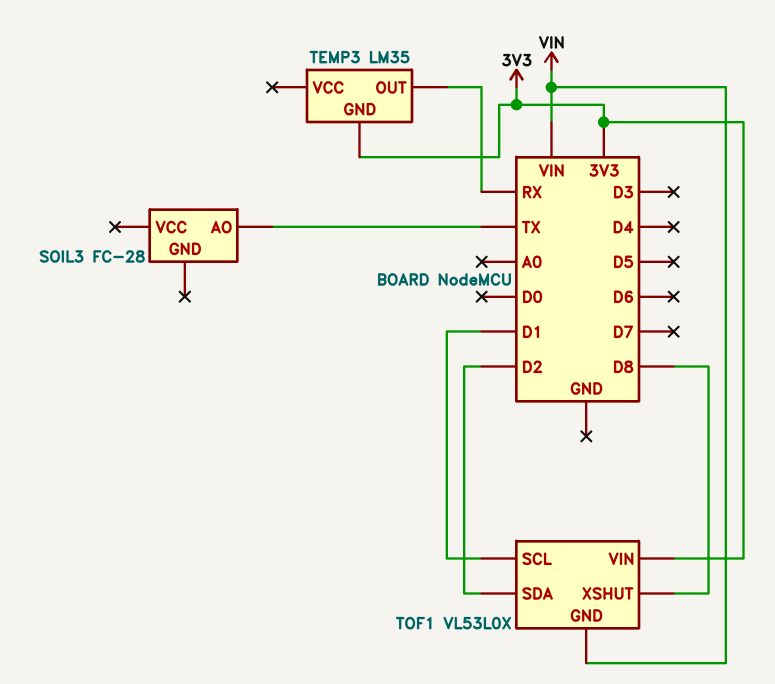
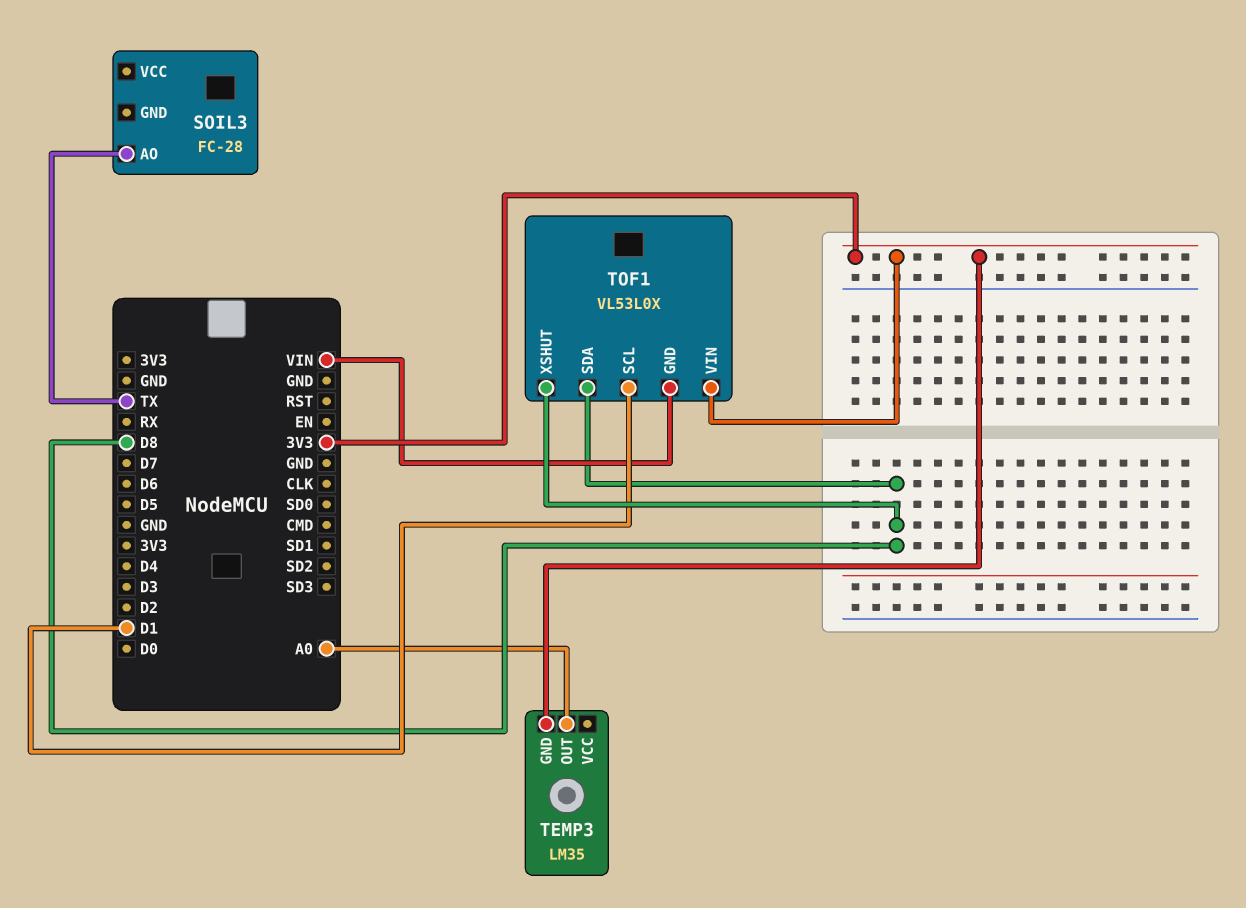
TEMP3 pin OUT: RX -> A0
TOF1 pin SDA: D2 -> D8

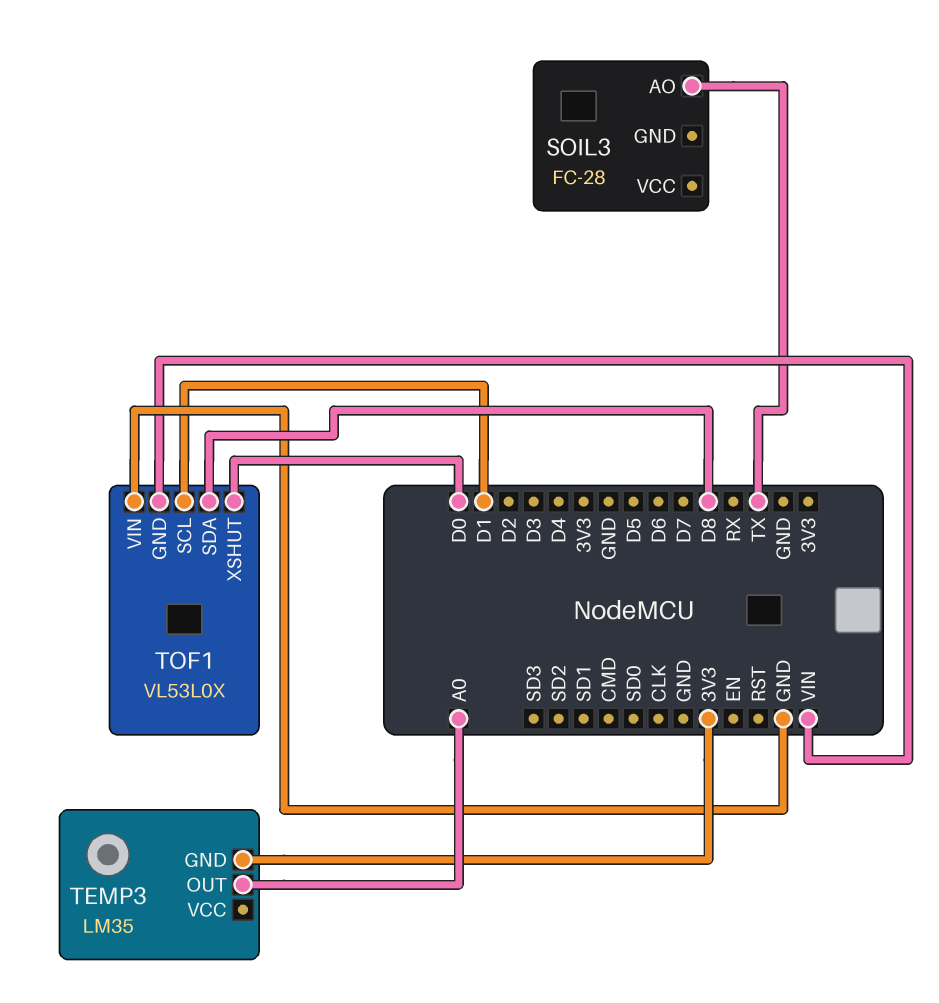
TOF1 pin VIN: 3V3 -> GND
TOF1 pin XSHUT: D8 -> D0

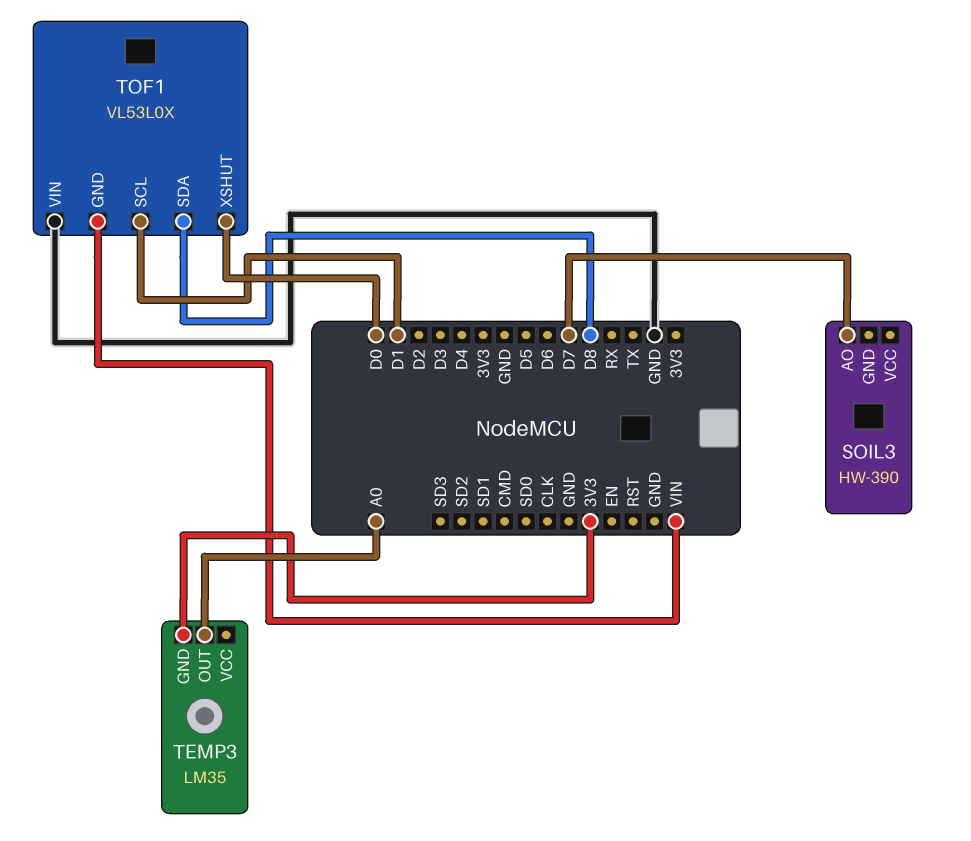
SOIL3: FC-28 -> HW-390
SOIL3 pin AO: TX -> D7

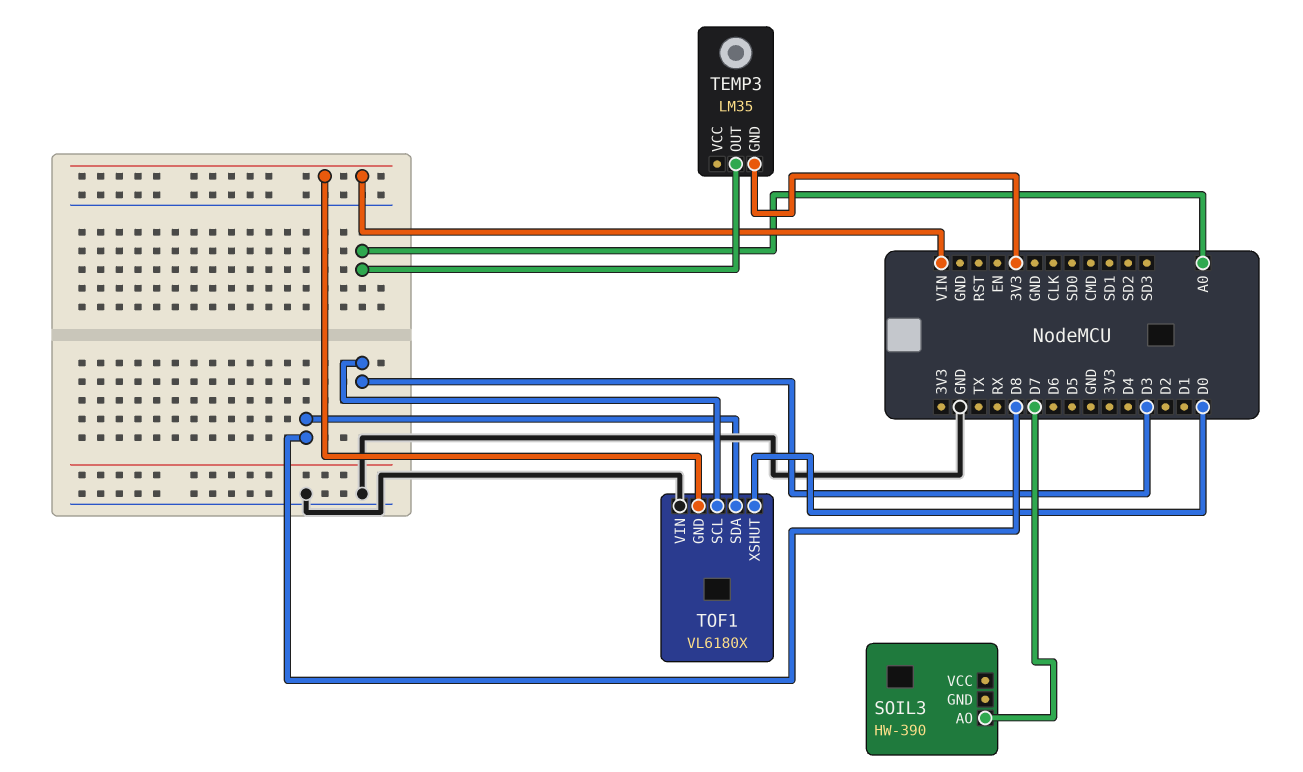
TOF1: VL53L0X -> VL6180X
TOF1 pin SCL: D1 -> D3

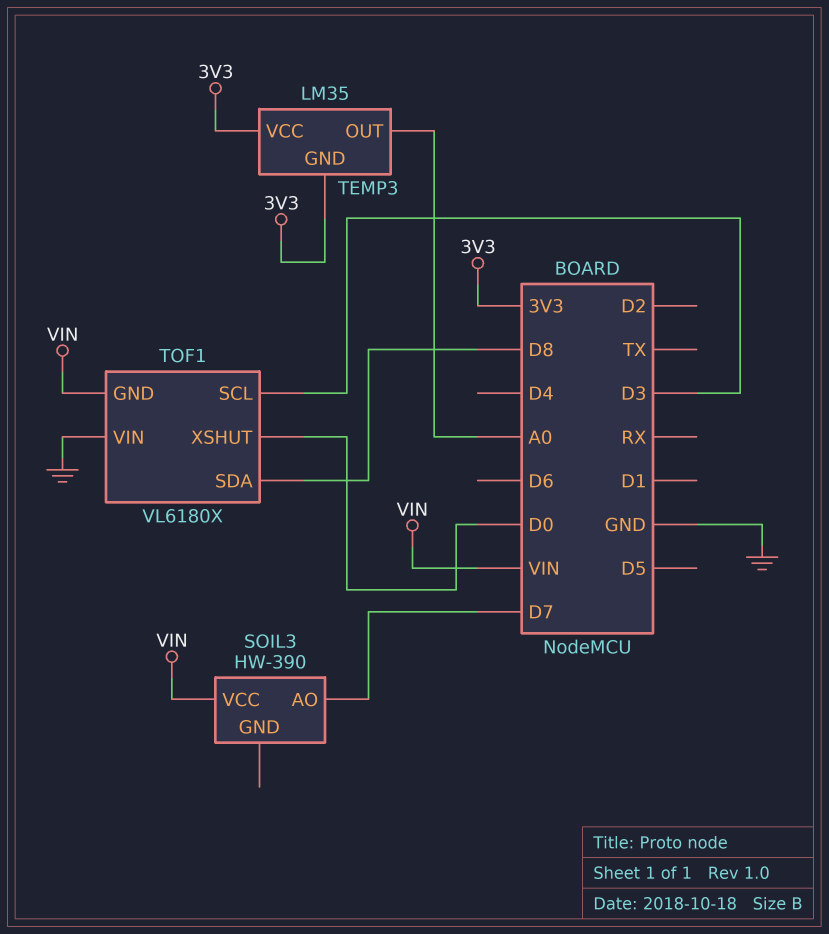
SOIL3 pin VCC: none -> VIN
TEMP3 pin VCC: none -> 3V3

